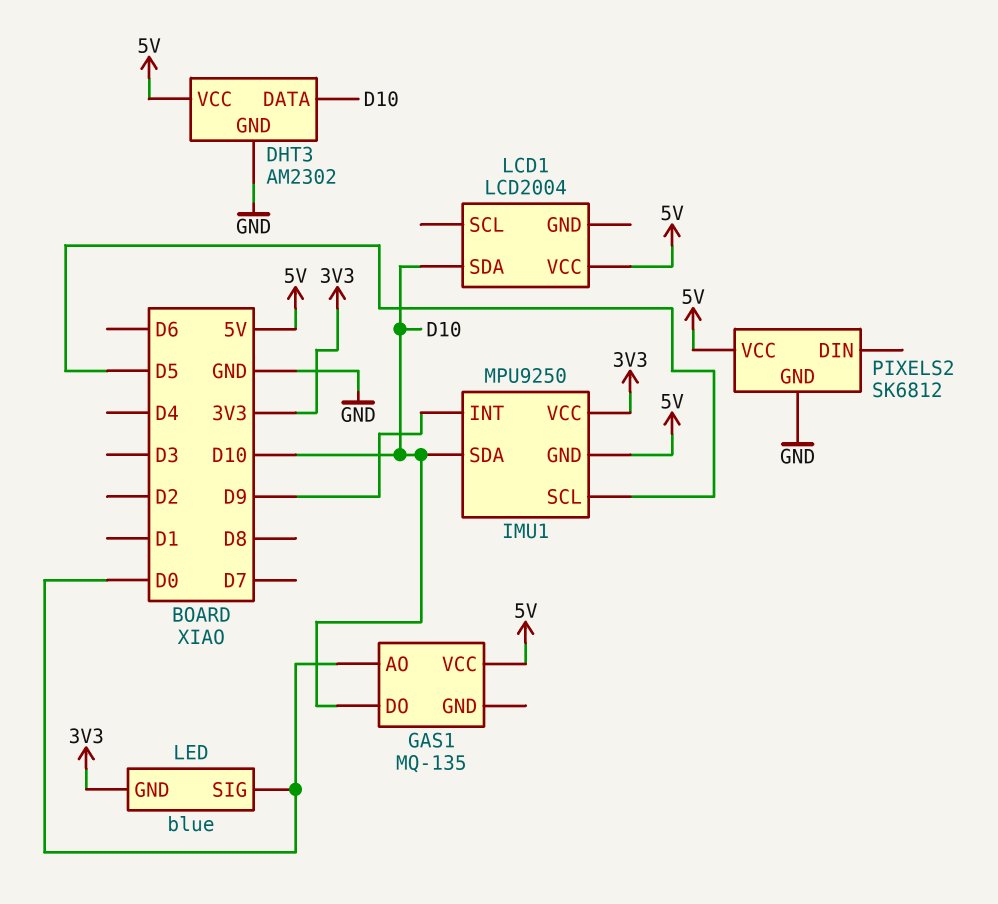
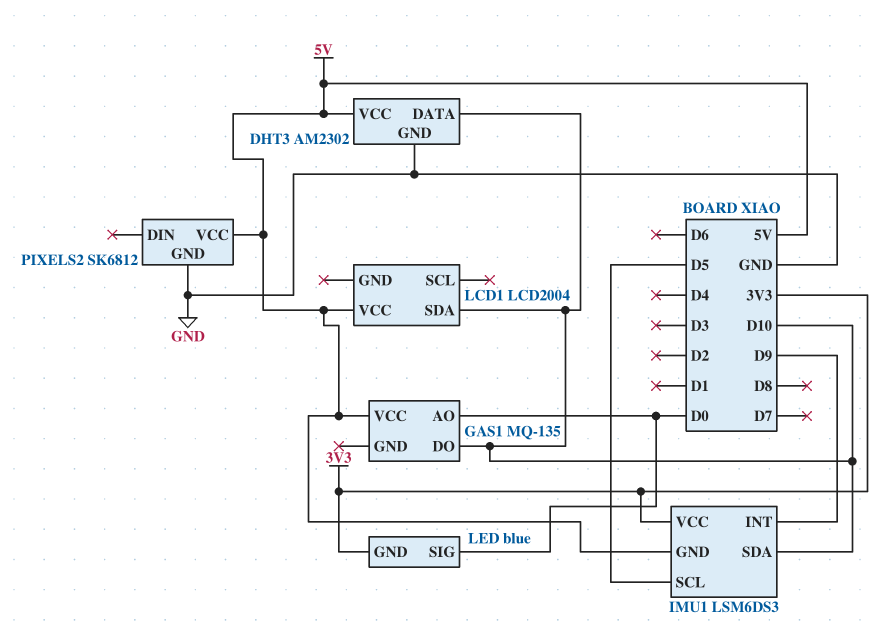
IMU1: MPU9250 -> LSM6DS3

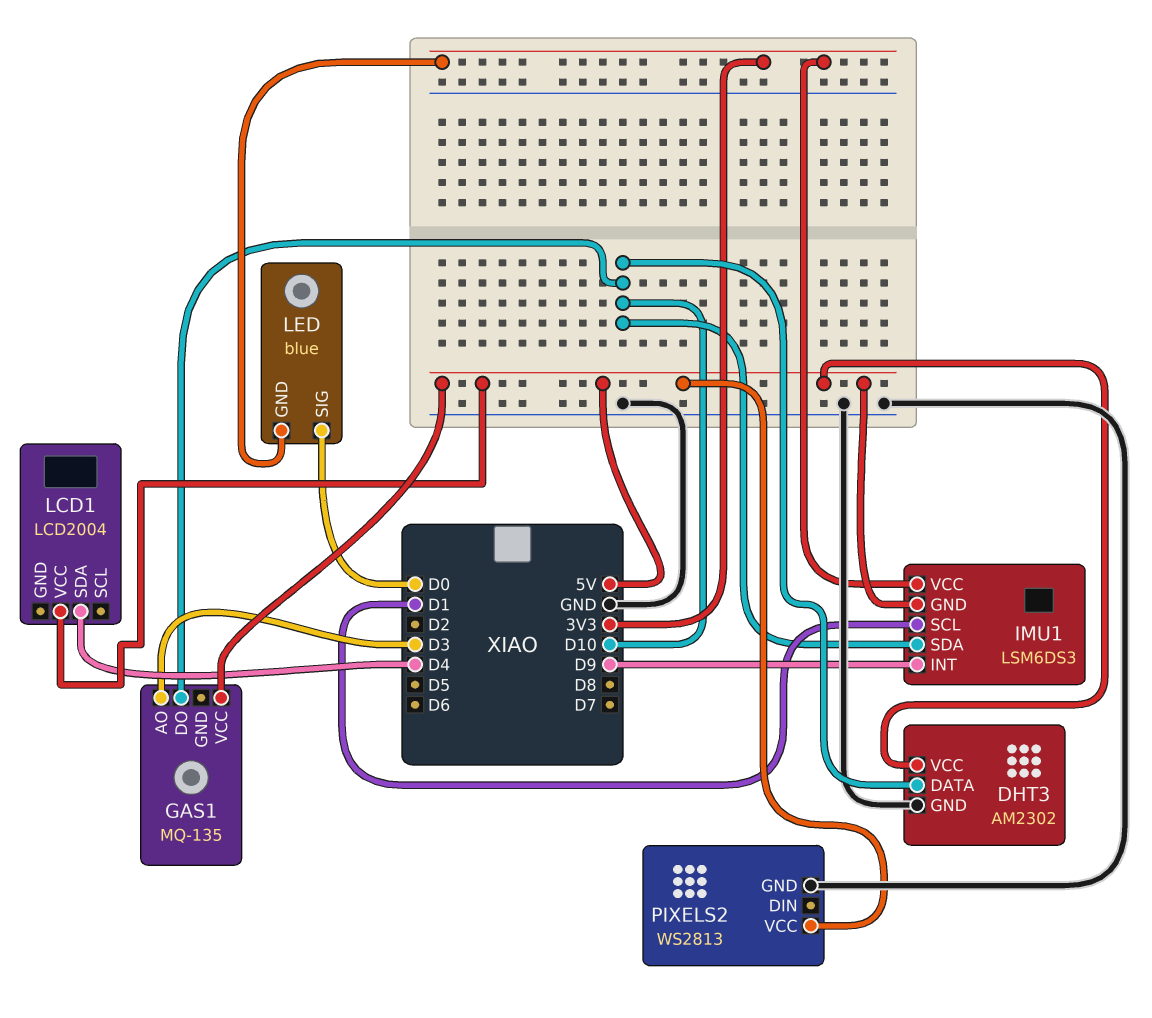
GAS1 pin AO: D0 -> D3
IMU1 pin SCL: D5 -> D1
LCD1 pin SDA: D10 -> D4
PIXELS2: SK6812 -> WS2813

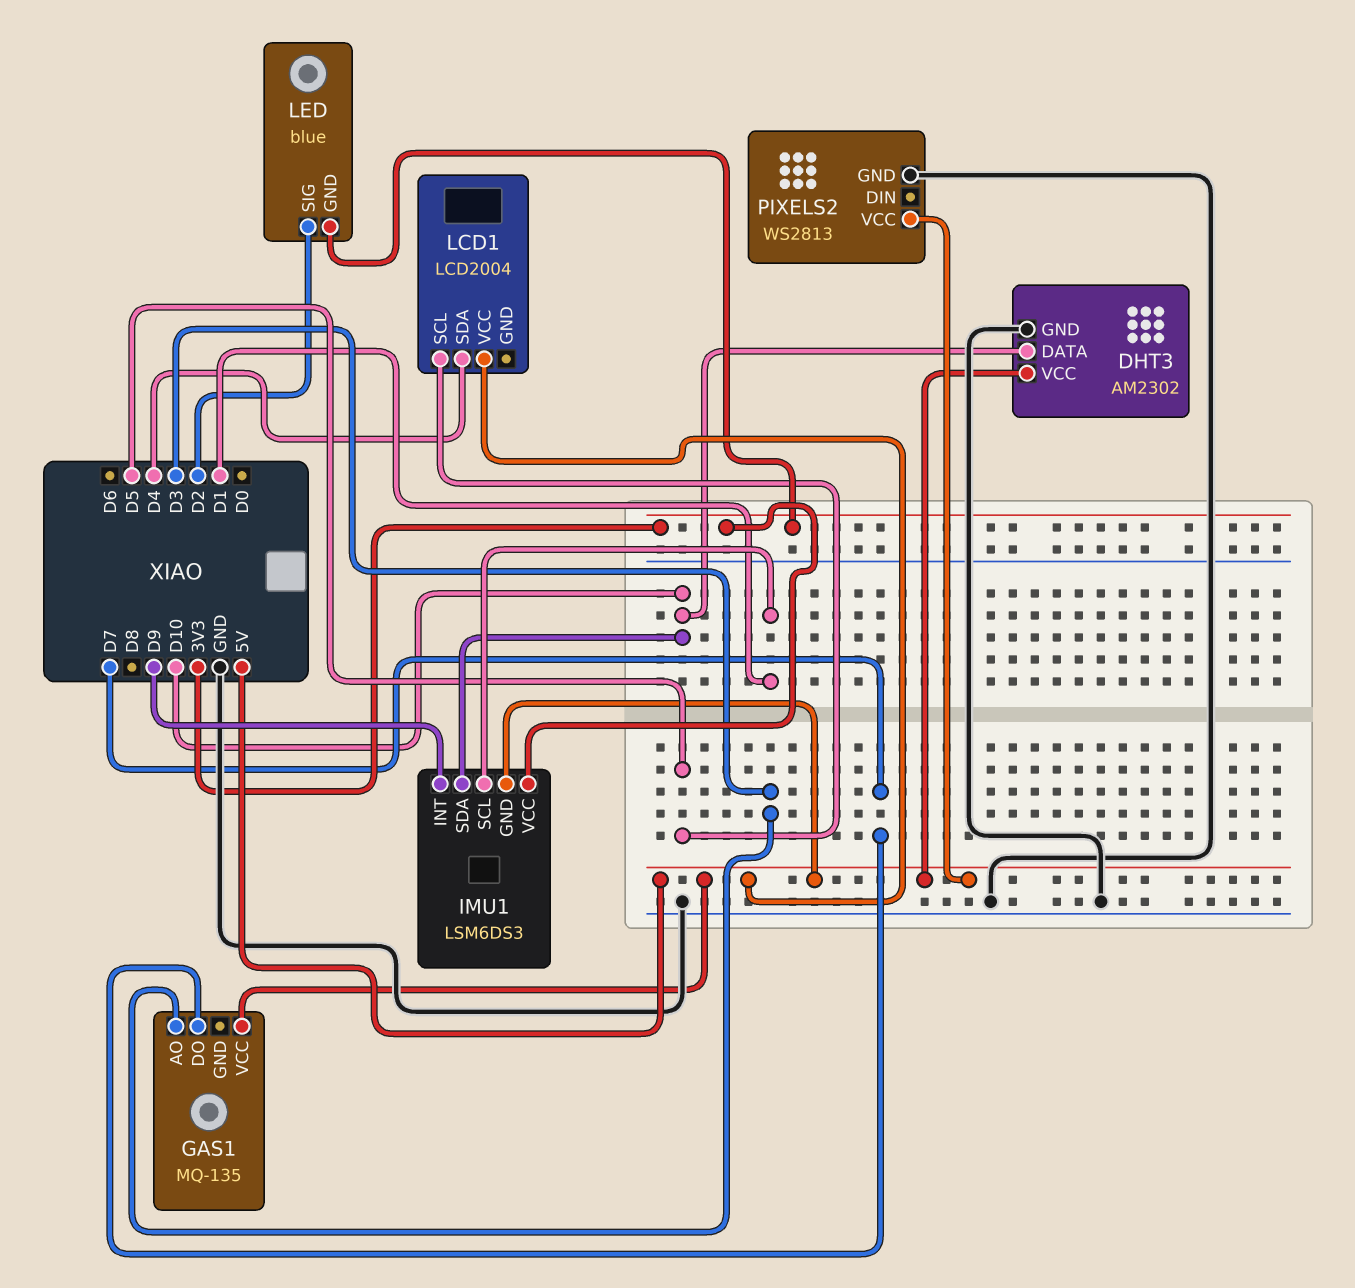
GAS1 pin DO: D10 -> D7
LCD1 pin SCL: none -> D5
LED pin SIG: D0 -> D2

